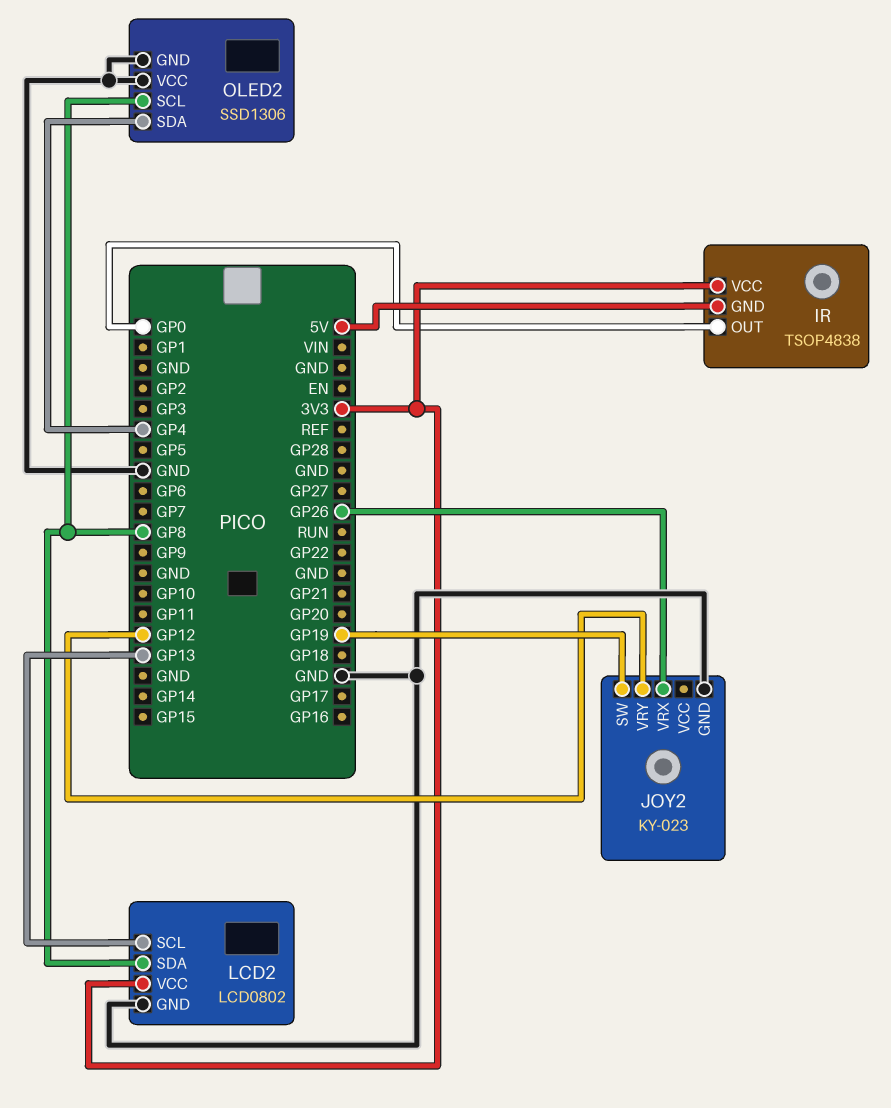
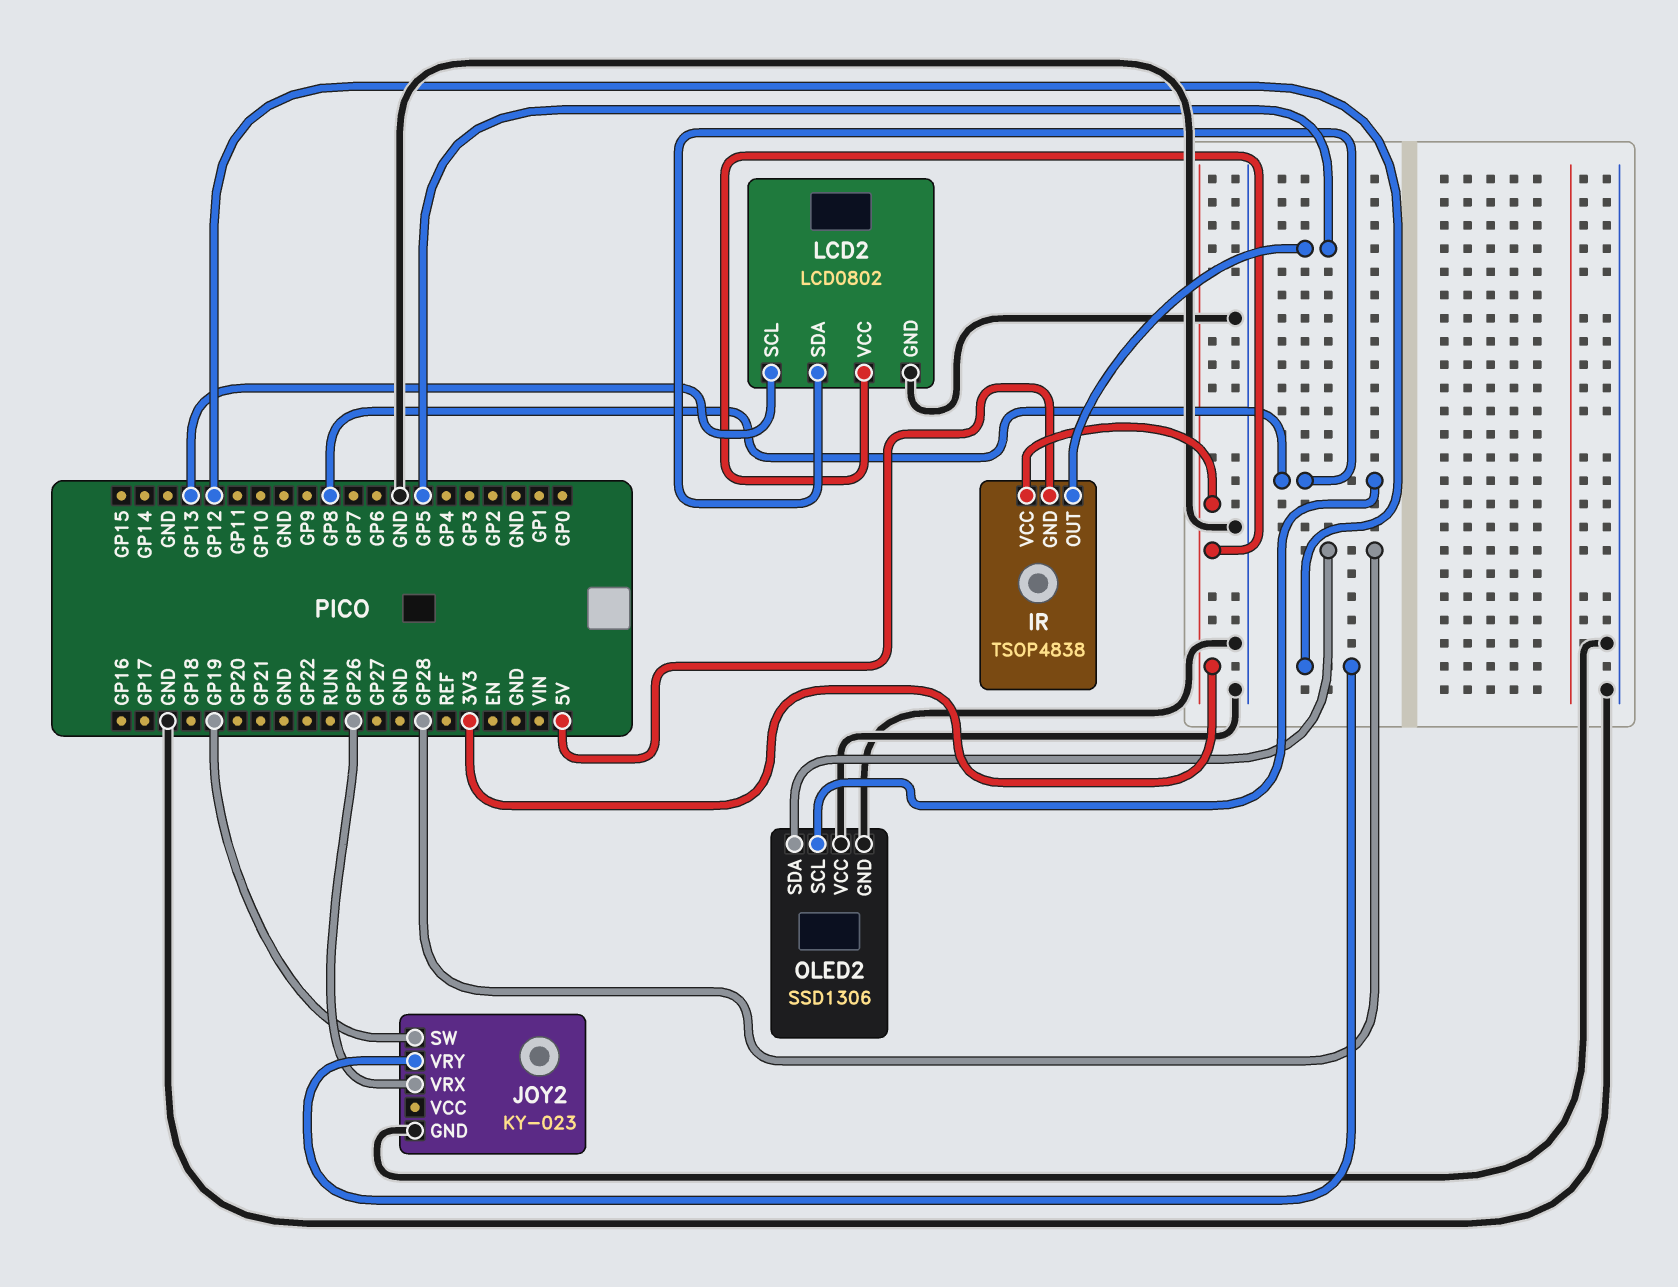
IR pin OUT: GP0 -> GP5
OLED2 pin SDA: GP4 -> GP28

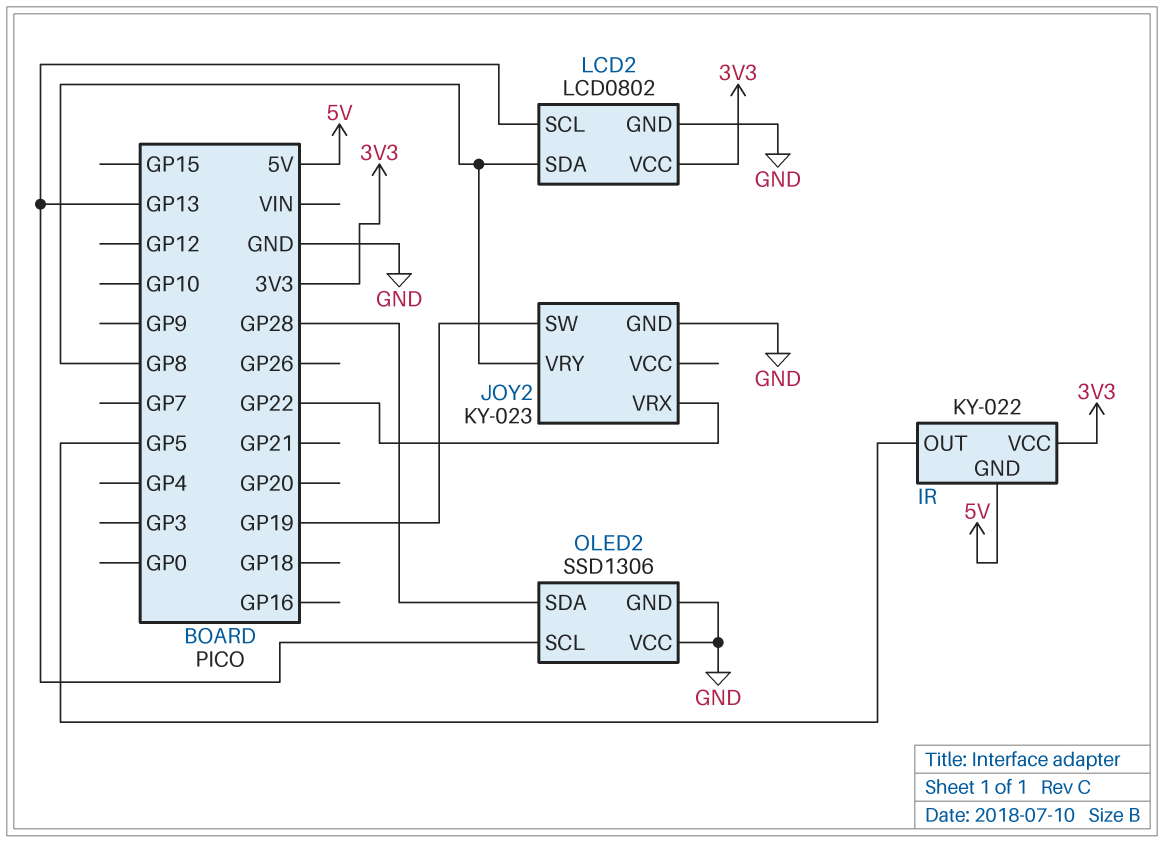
IR: TSOP4838 -> KY-022
JOY2 pin VRX: GP26 -> GP22
JOY2 pin VRY: GP12 -> GP8
OLED2 pin SCL: GP8 -> GP13

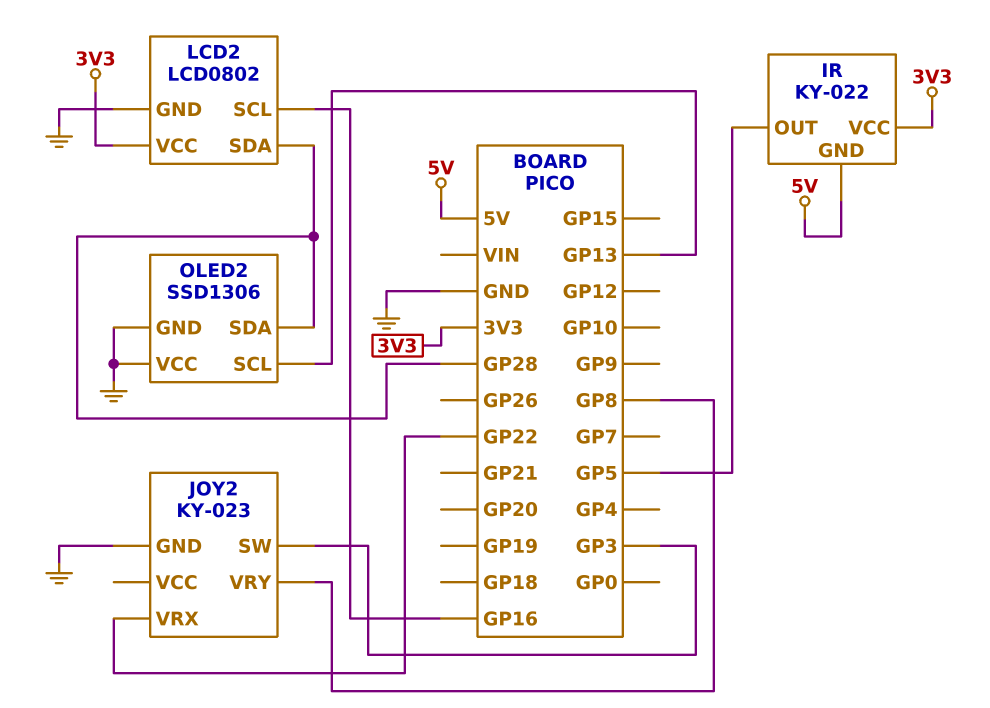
JOY2 pin SW: GP19 -> GP3
LCD2 pin SCL: GP13 -> GP16
LCD2 pin SDA: GP8 -> GP28

